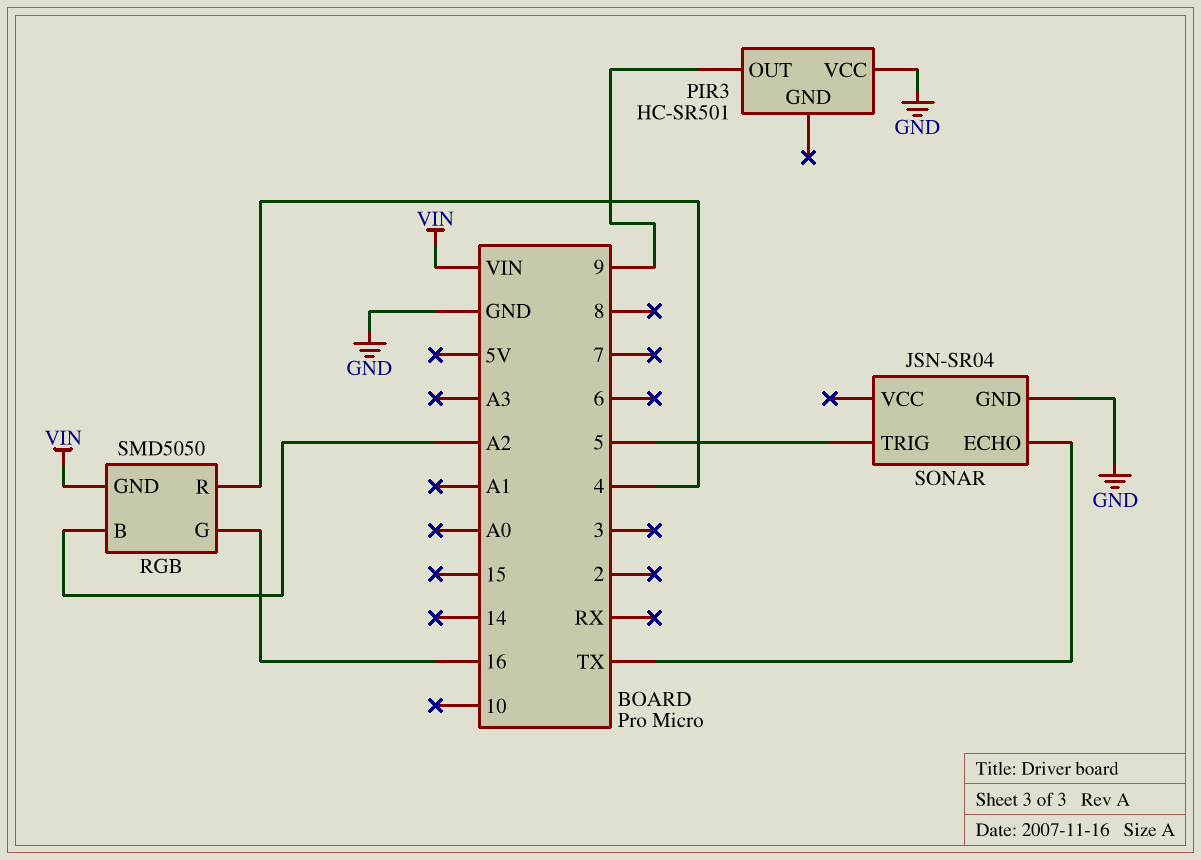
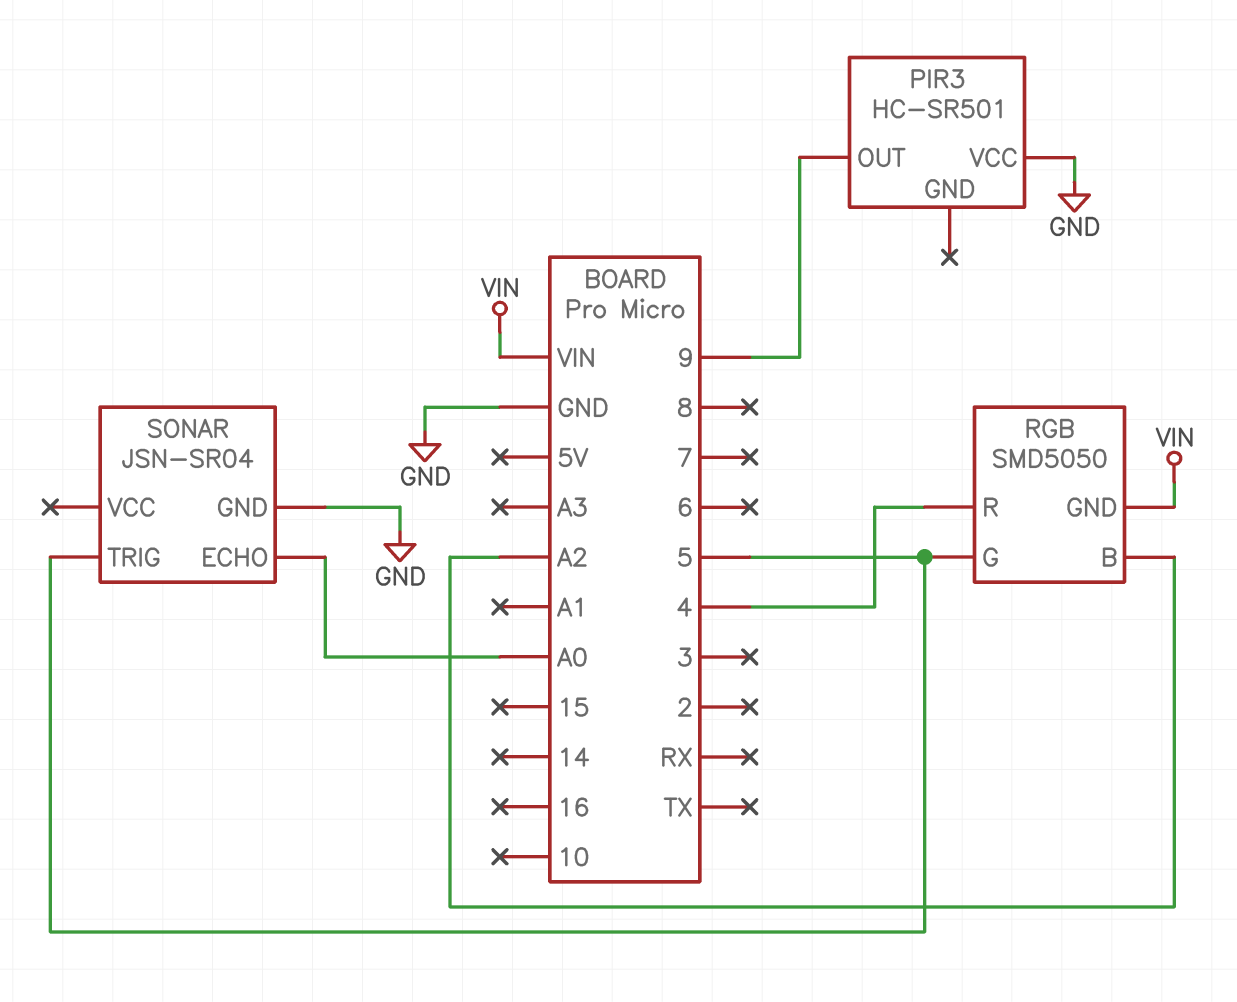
RGB pin G: 16 -> 5
SONAR pin ECHO: TX -> A0

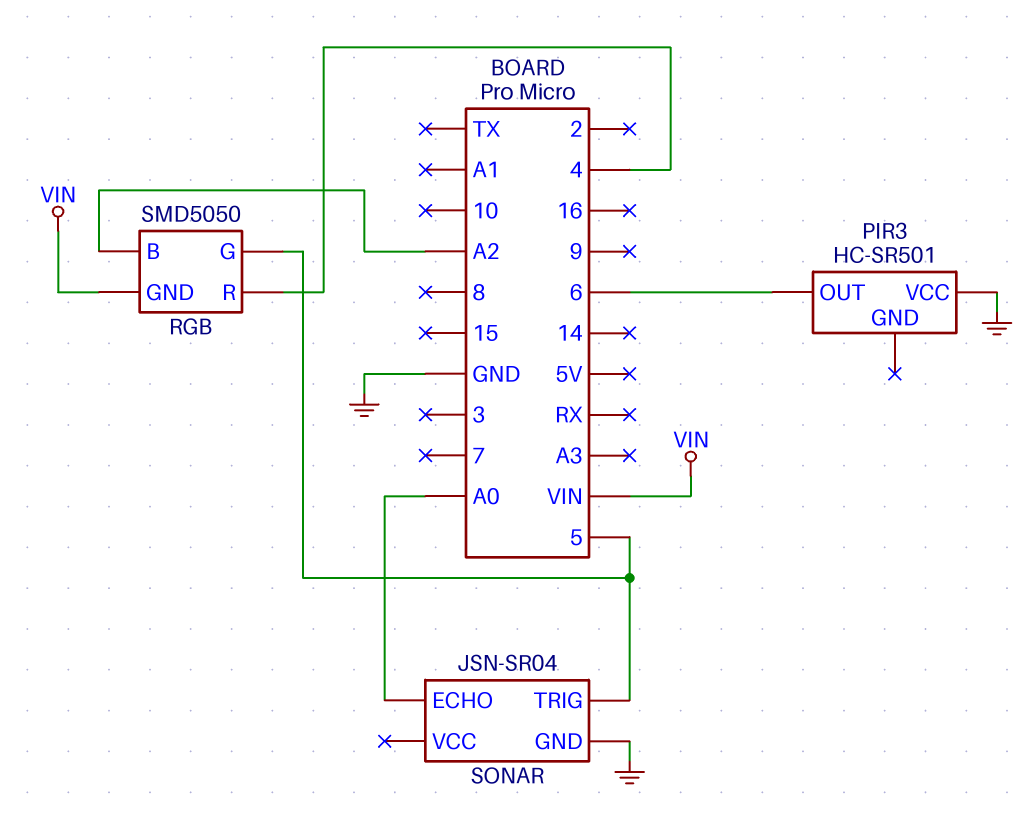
PIR3 pin OUT: 9 -> 6

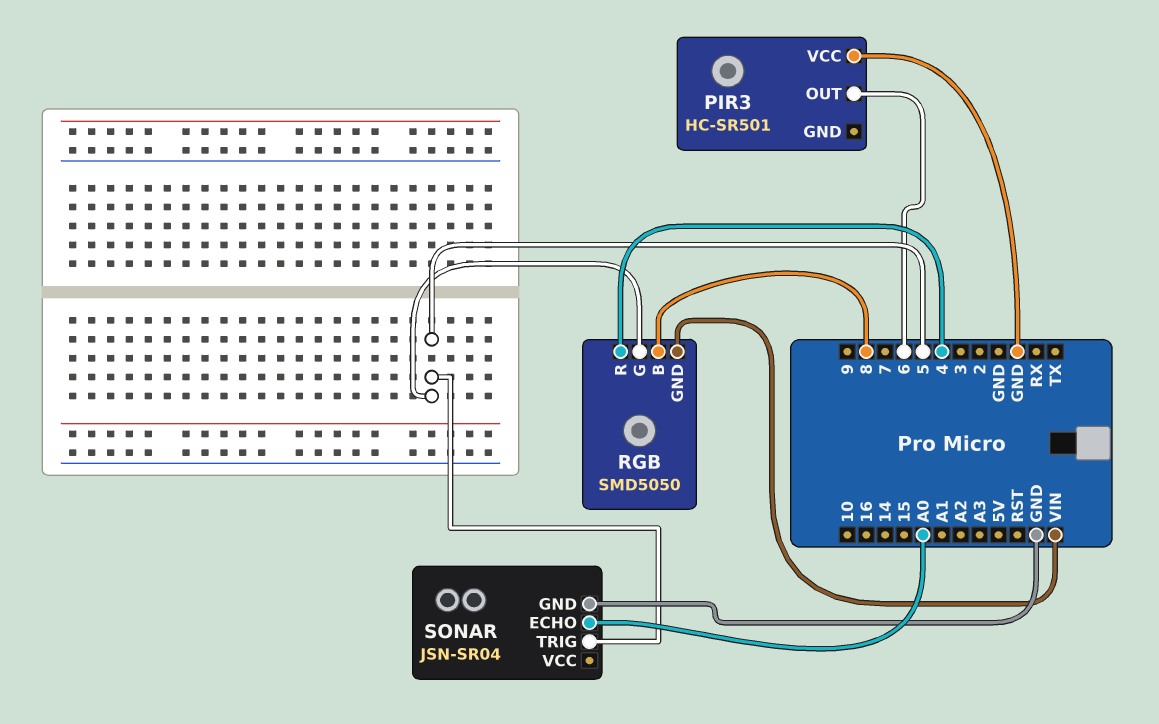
RGB pin B: A2 -> 8

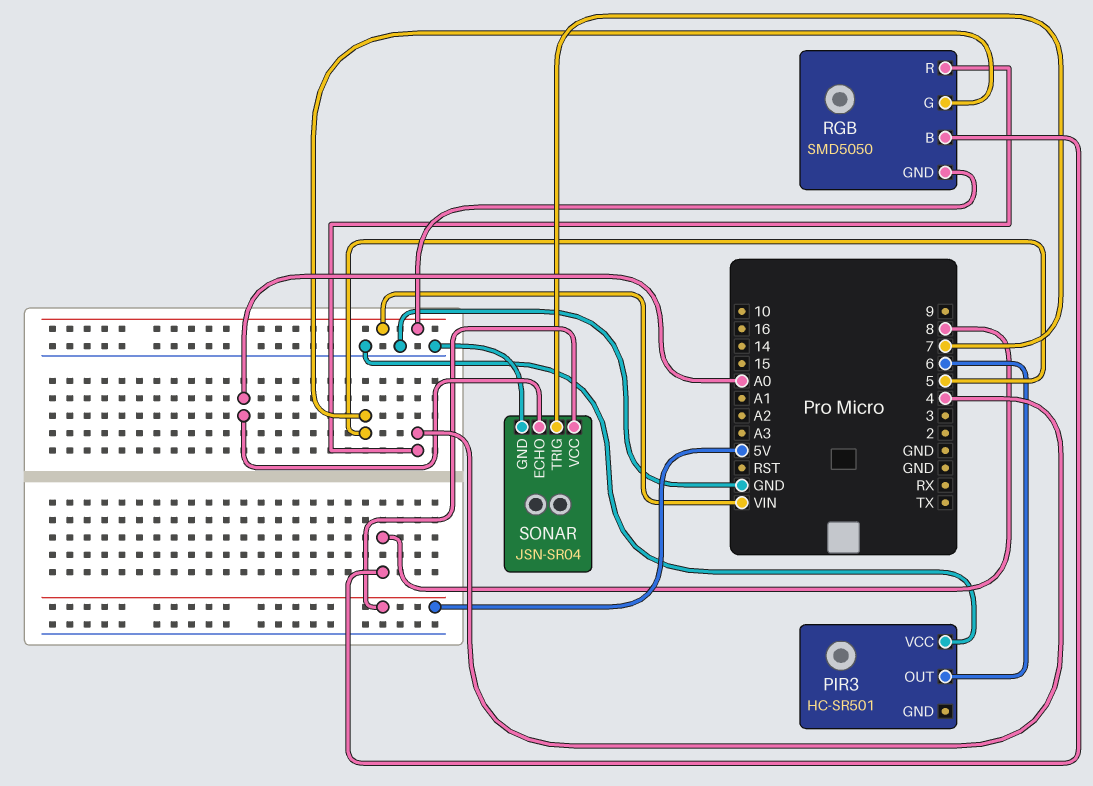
SONAR pin TRIG: 5 -> 7
SONAR pin VCC: none -> 5V

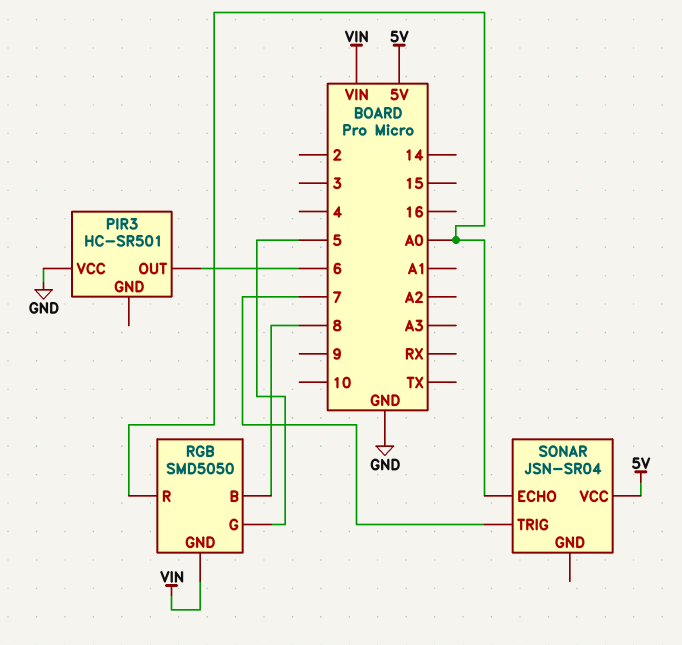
RGB pin R: 4 -> A0
SONAR pin GND: GND -> none

